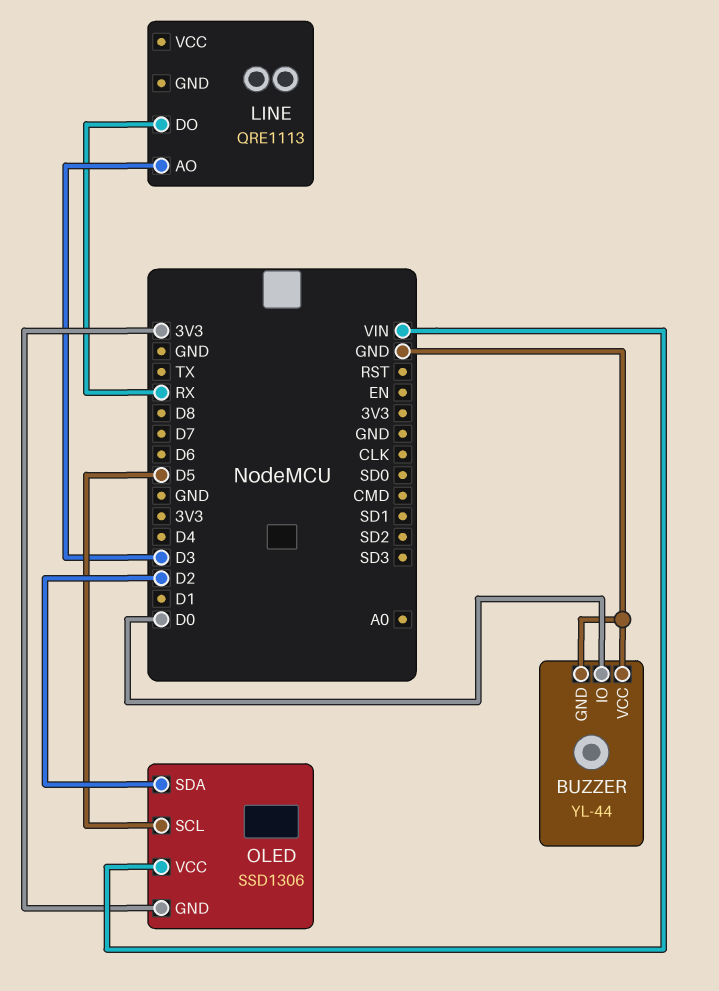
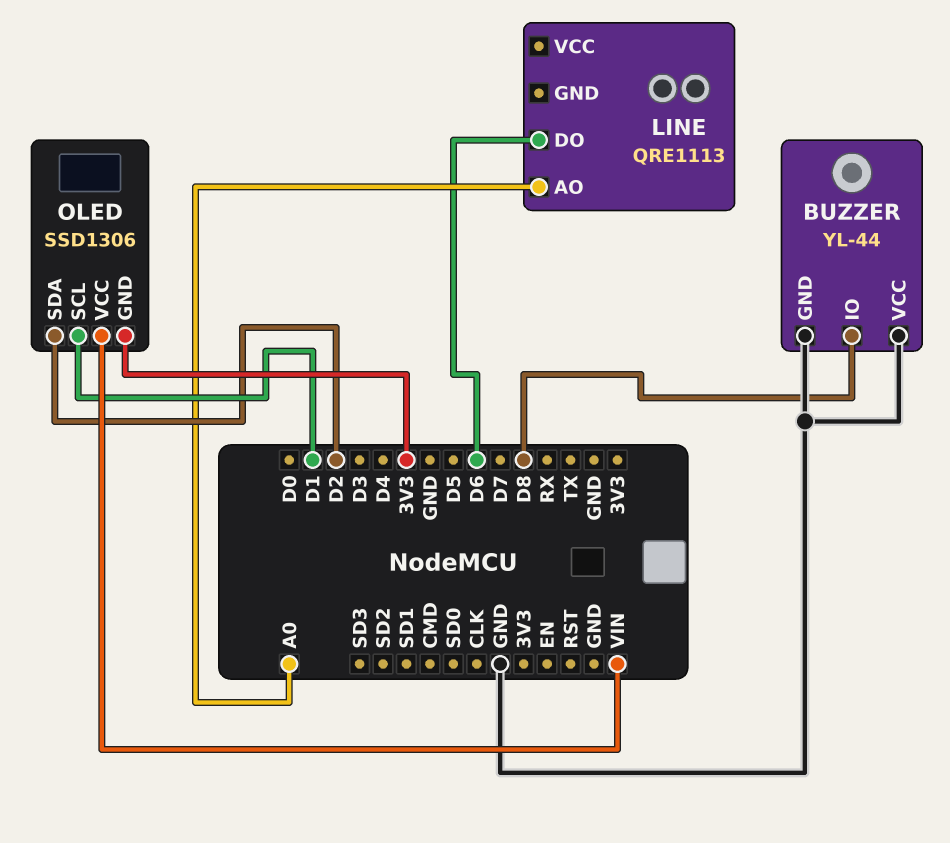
BUZZER pin IO: D0 -> D8
LINE pin AO: D3 -> A0
LINE pin DO: RX -> D6
OLED pin SCL: D5 -> D1

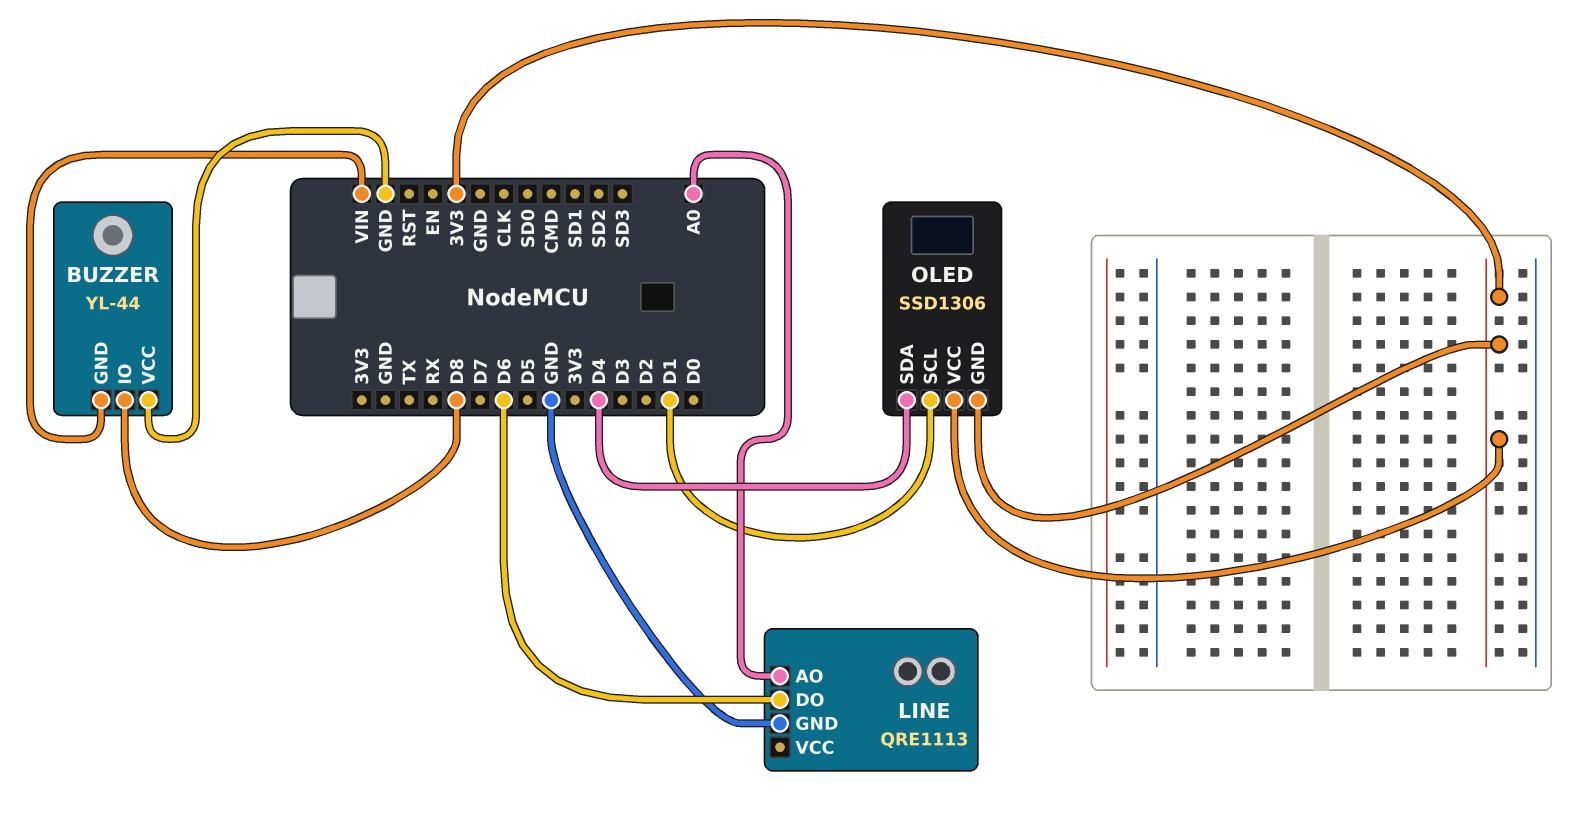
BUZZER pin GND: GND -> VIN
LINE pin GND: none -> GND
OLED pin SDA: D2 -> D4
OLED pin VCC: VIN -> 3V3

